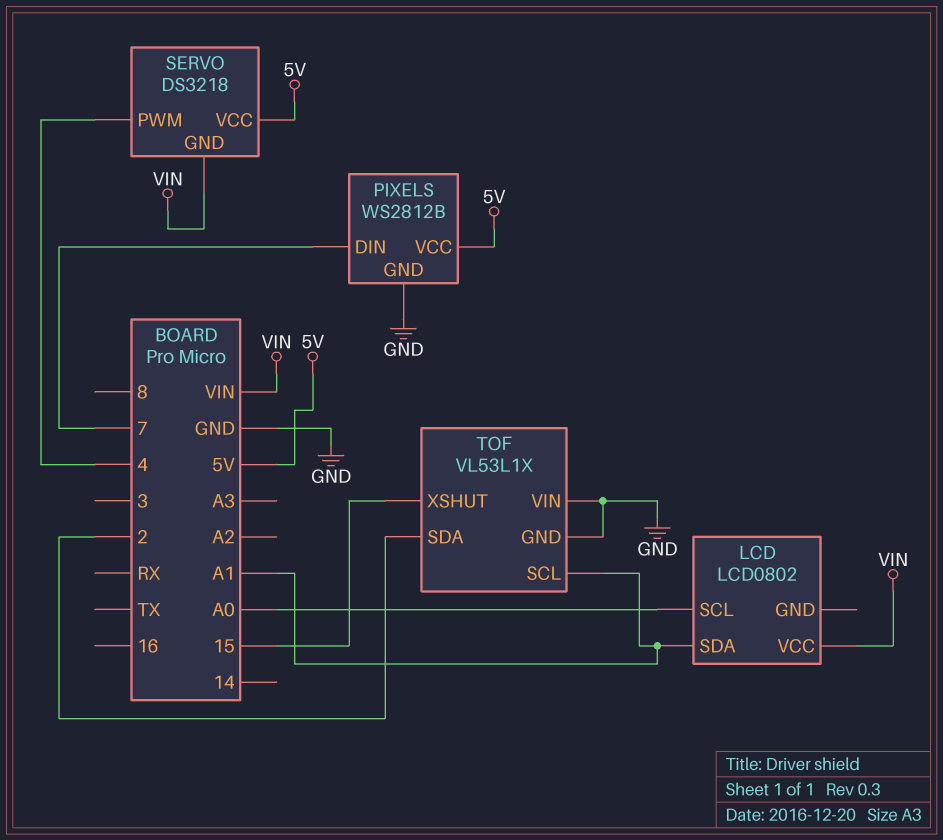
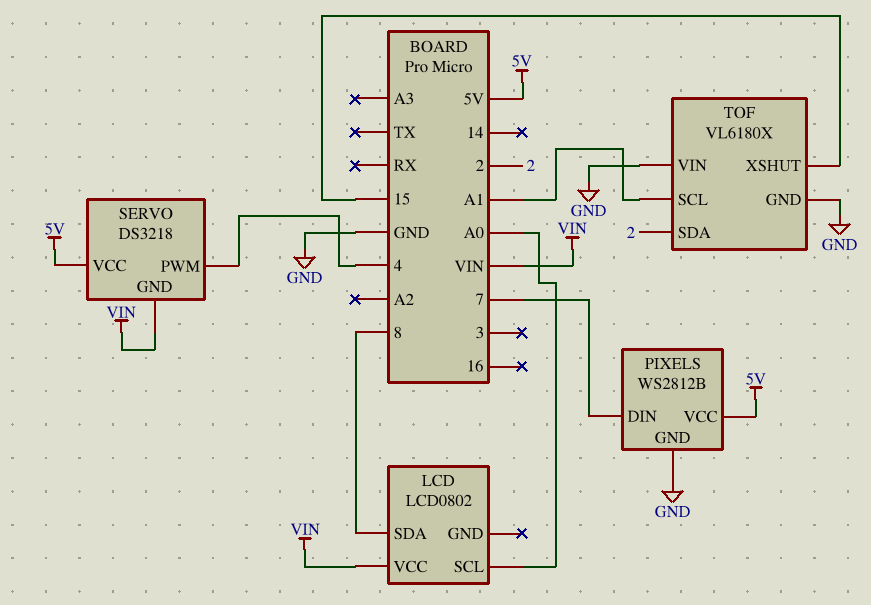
LCD pin SDA: A1 -> 8
TOF: VL53L1X -> VL6180X

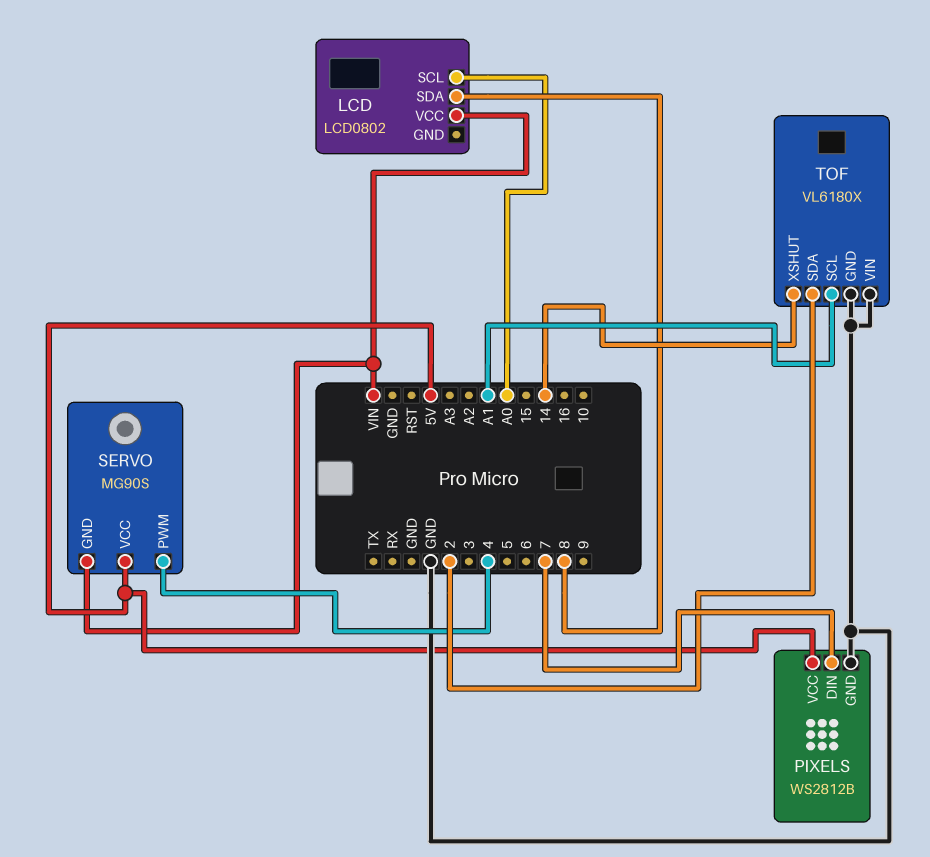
SERVO: DS3218 -> MG90S
TOF pin XSHUT: 15 -> 14

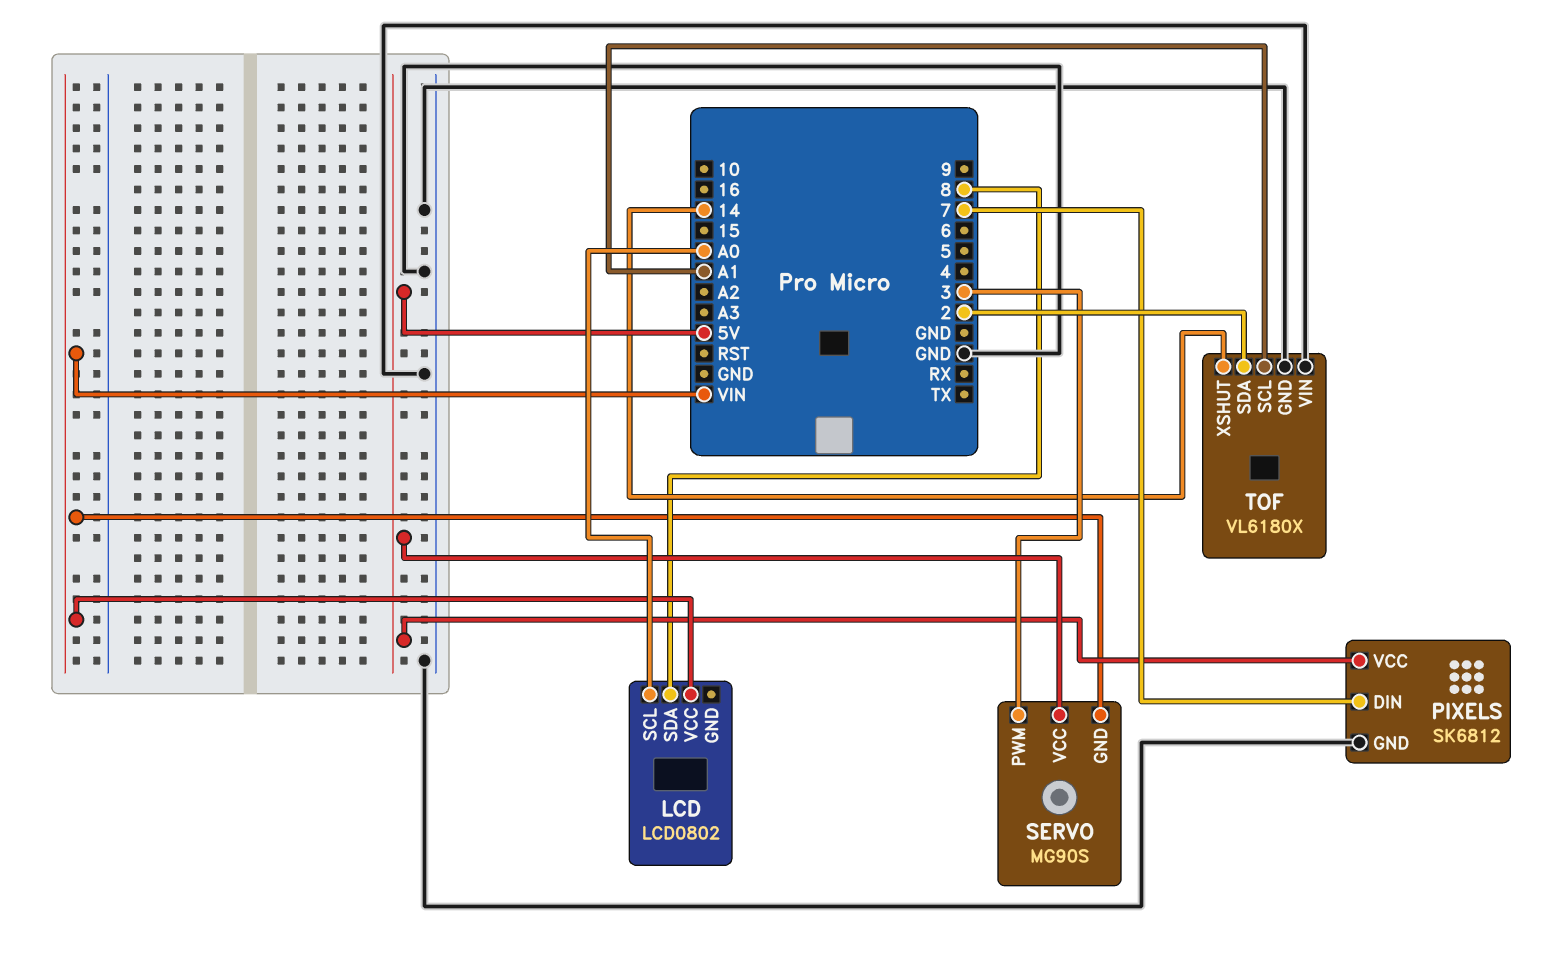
PIXELS: WS2812B -> SK6812
SERVO pin PWM: 4 -> 3

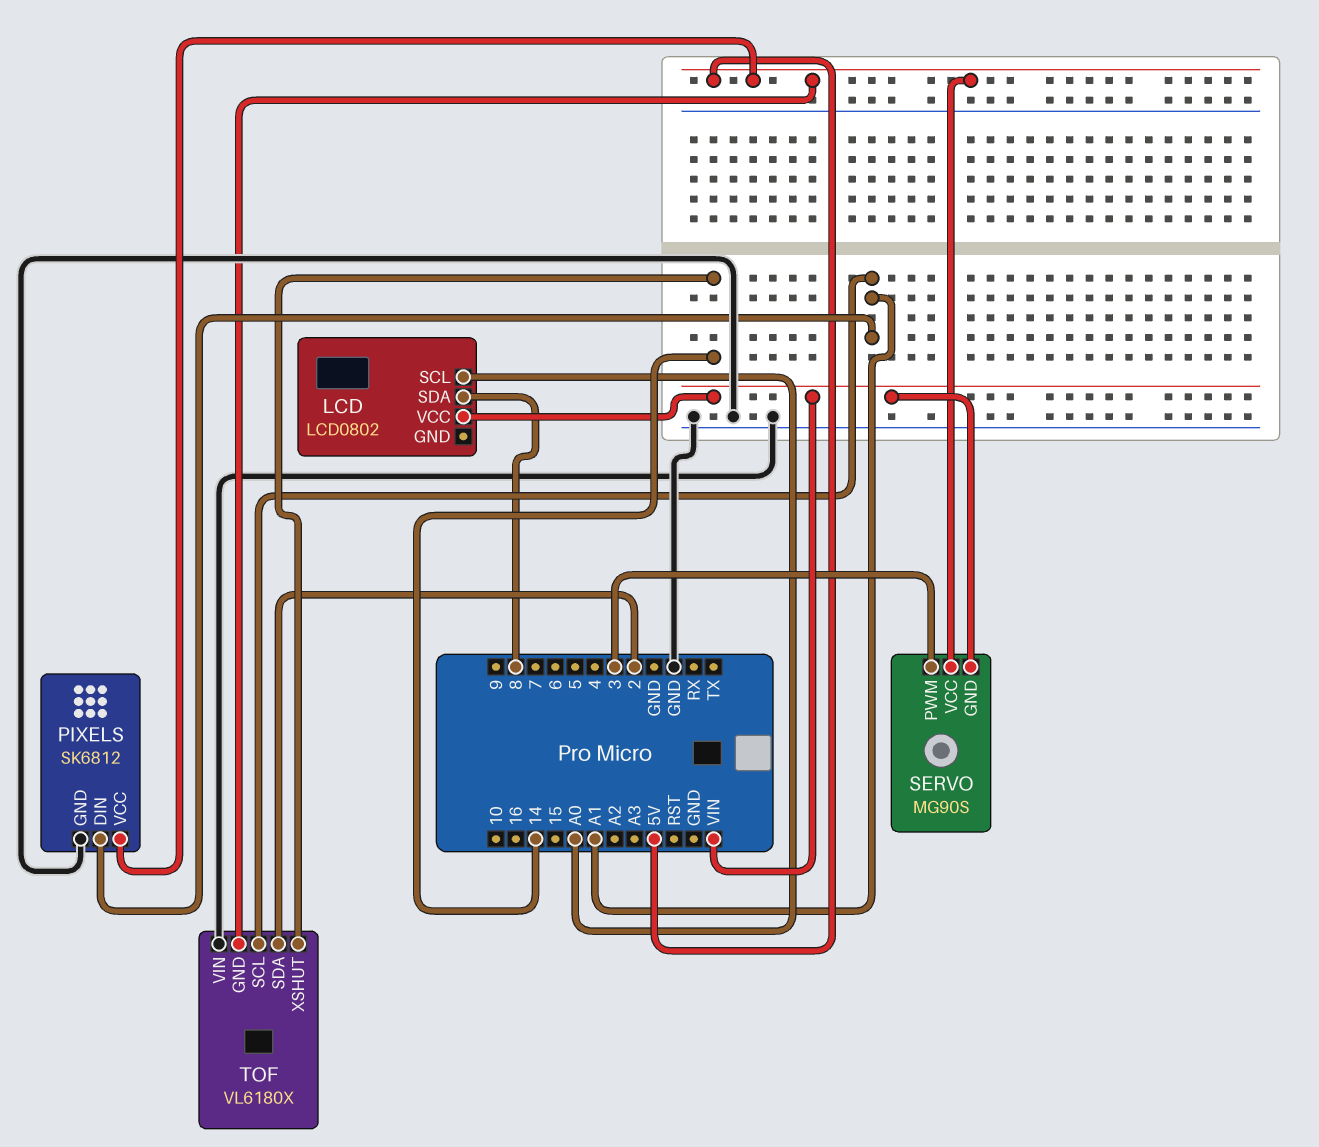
PIXELS pin DIN: 7 -> A1
TOF pin GND: GND -> 5V

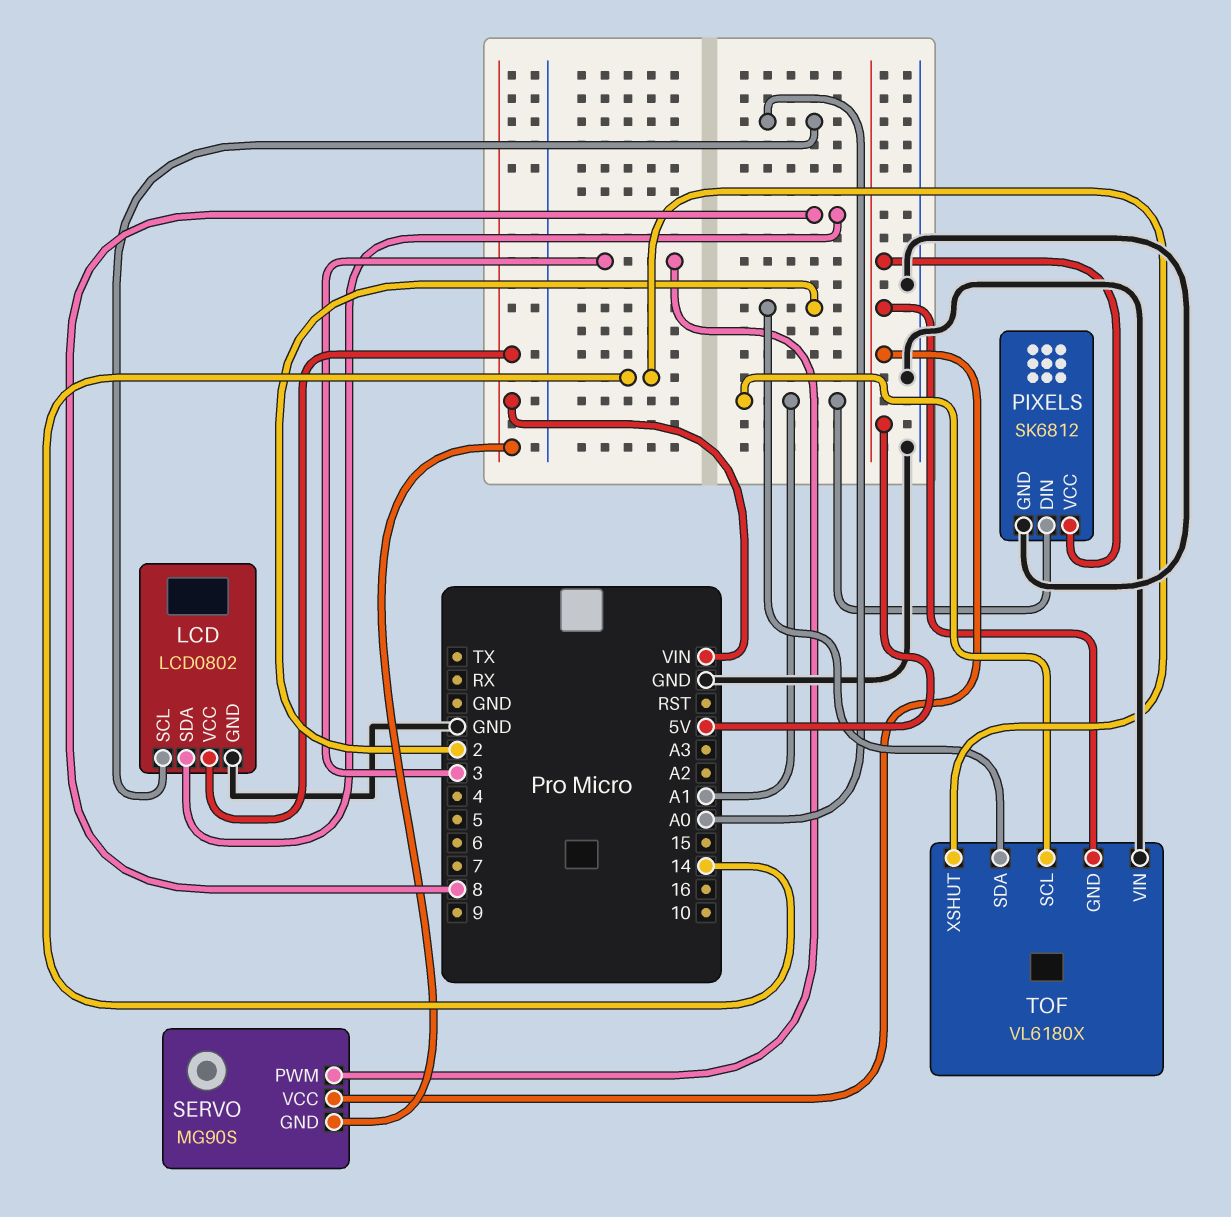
LCD pin GND: none -> GND

